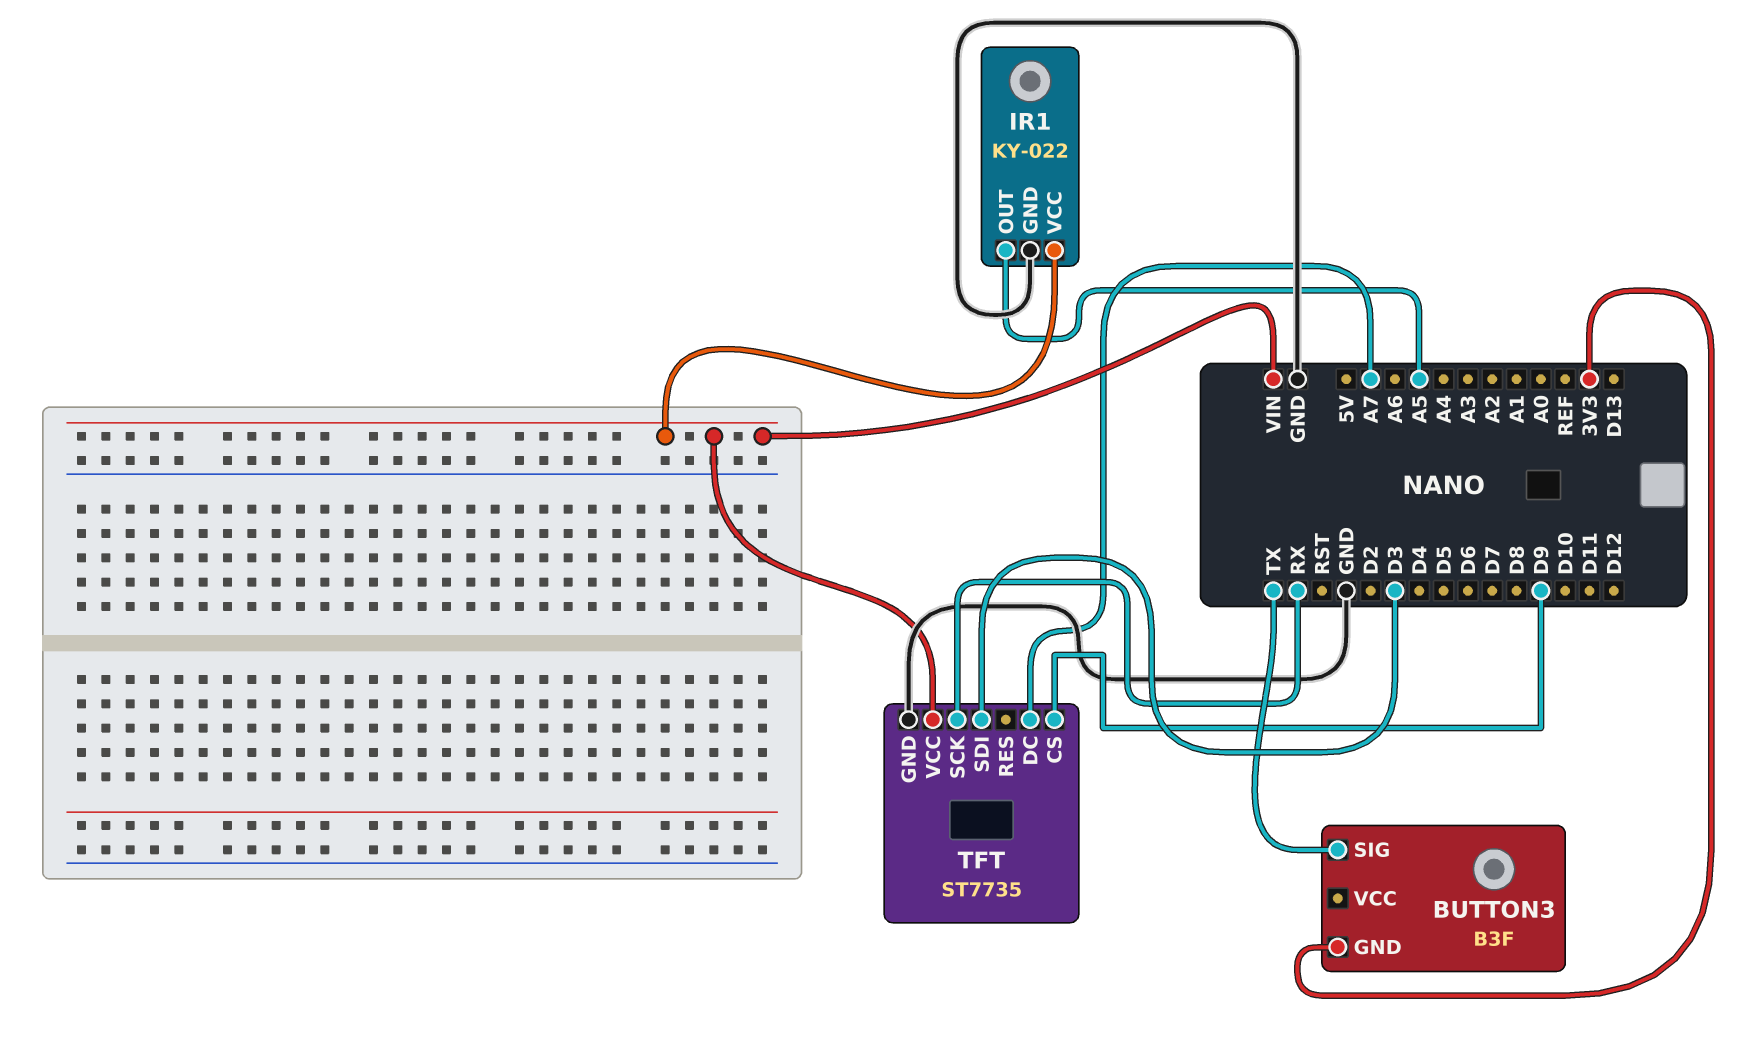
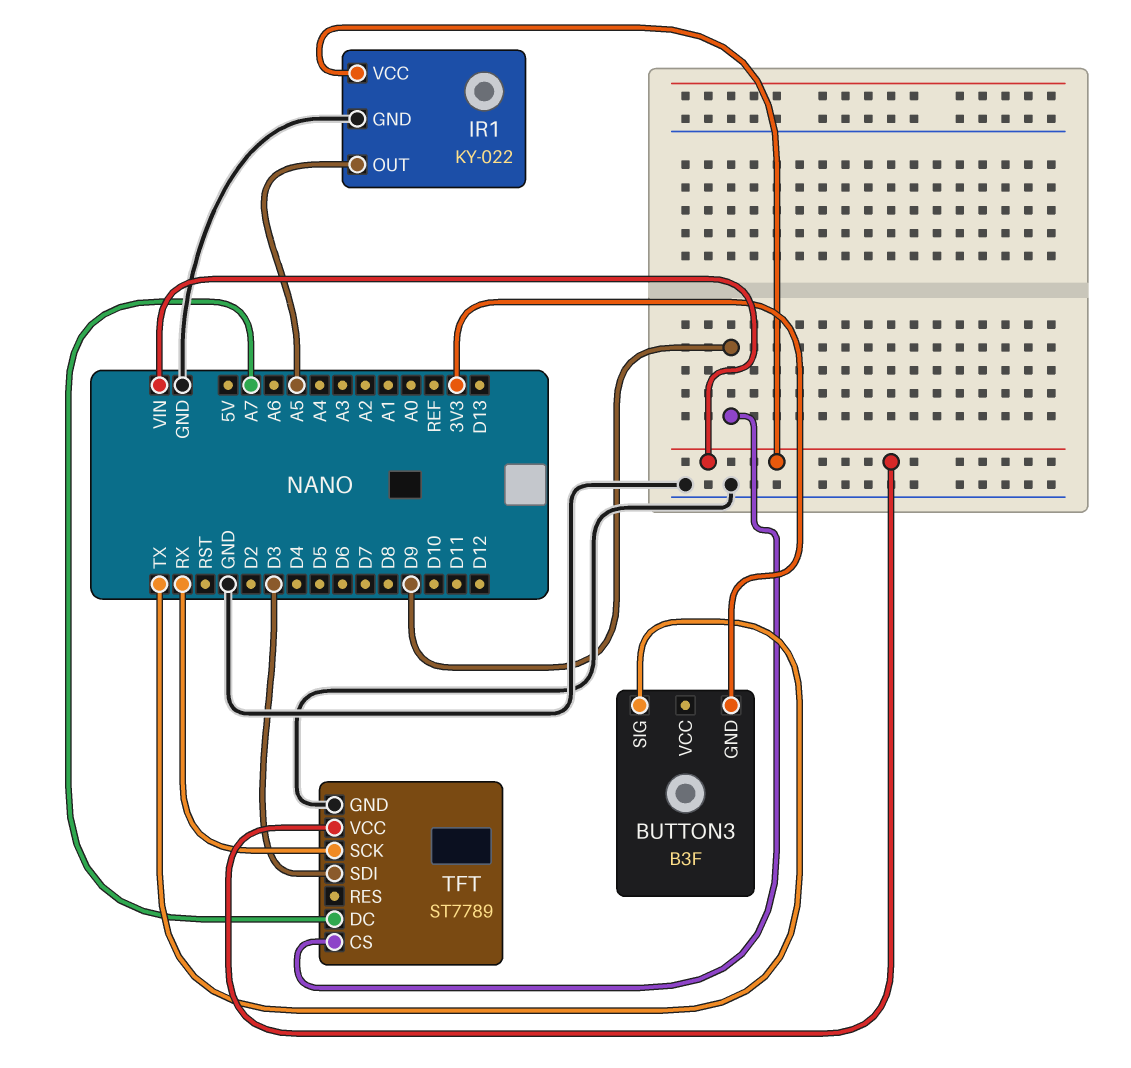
TFT: ST7735 -> ST7789

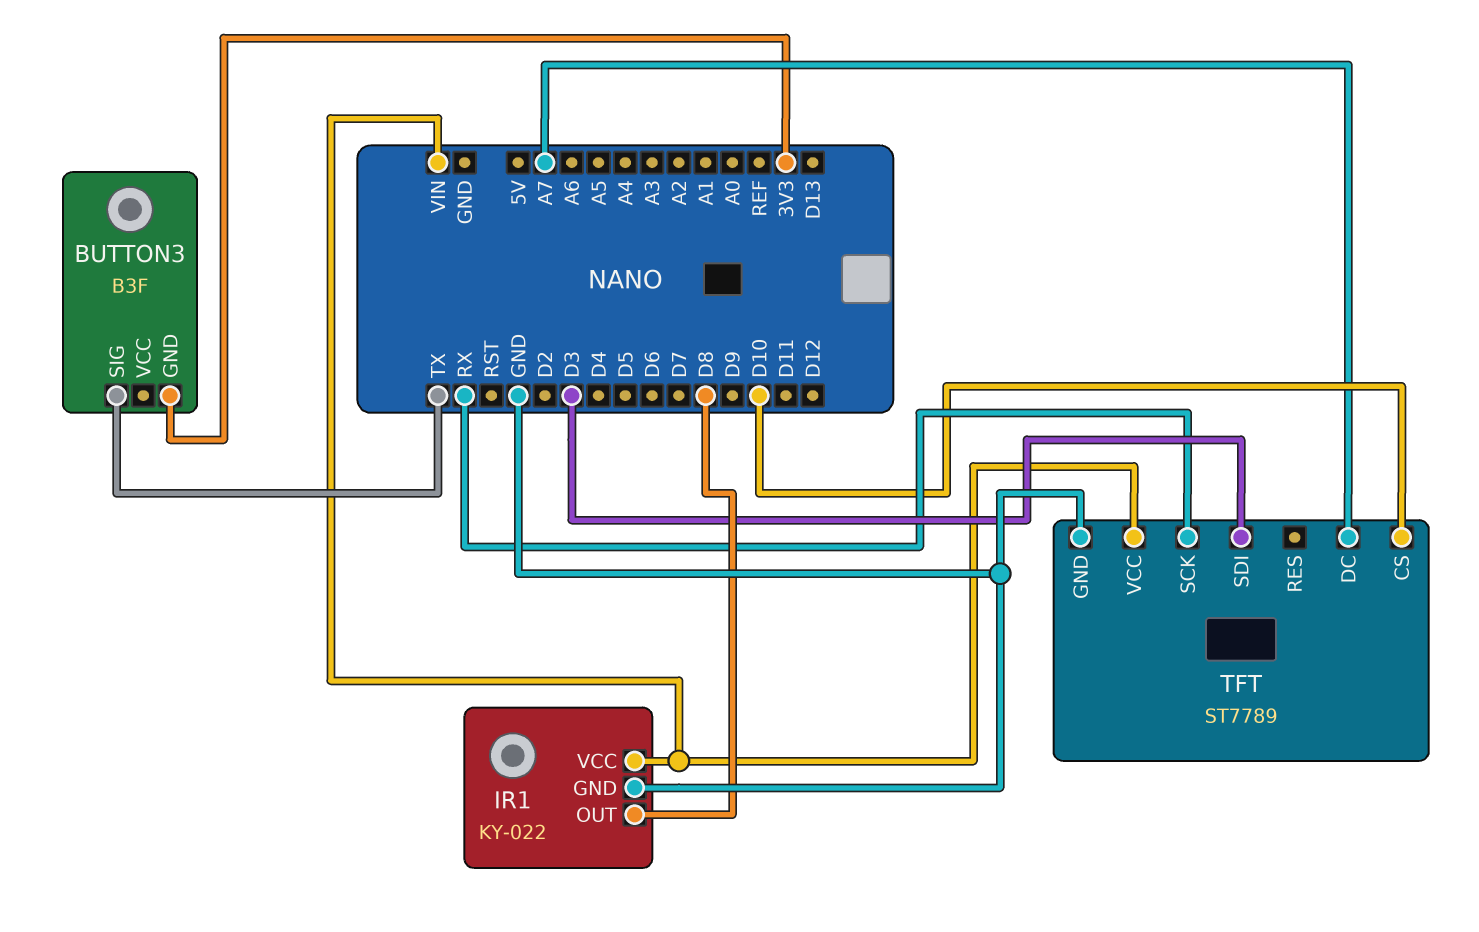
IR1 pin OUT: A5 -> D8
TFT pin CS: D9 -> D10

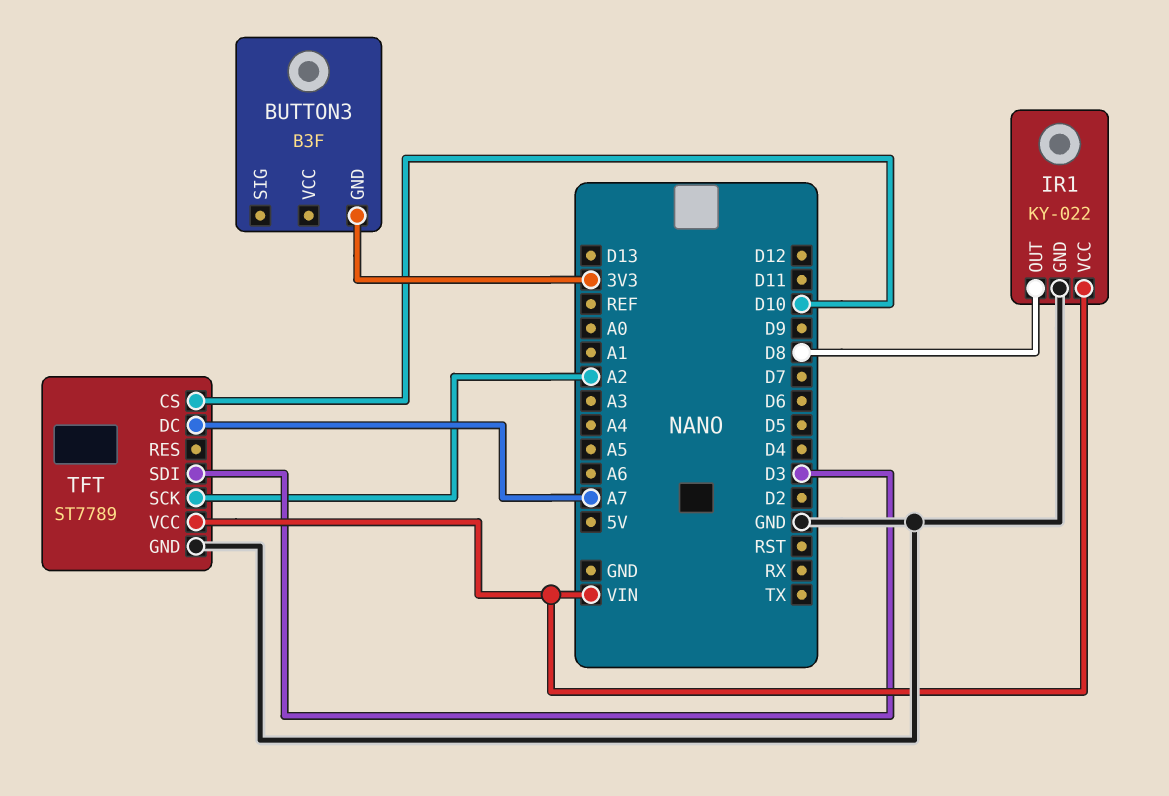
BUTTON3 pin SIG: TX -> none
TFT pin SCK: RX -> A2

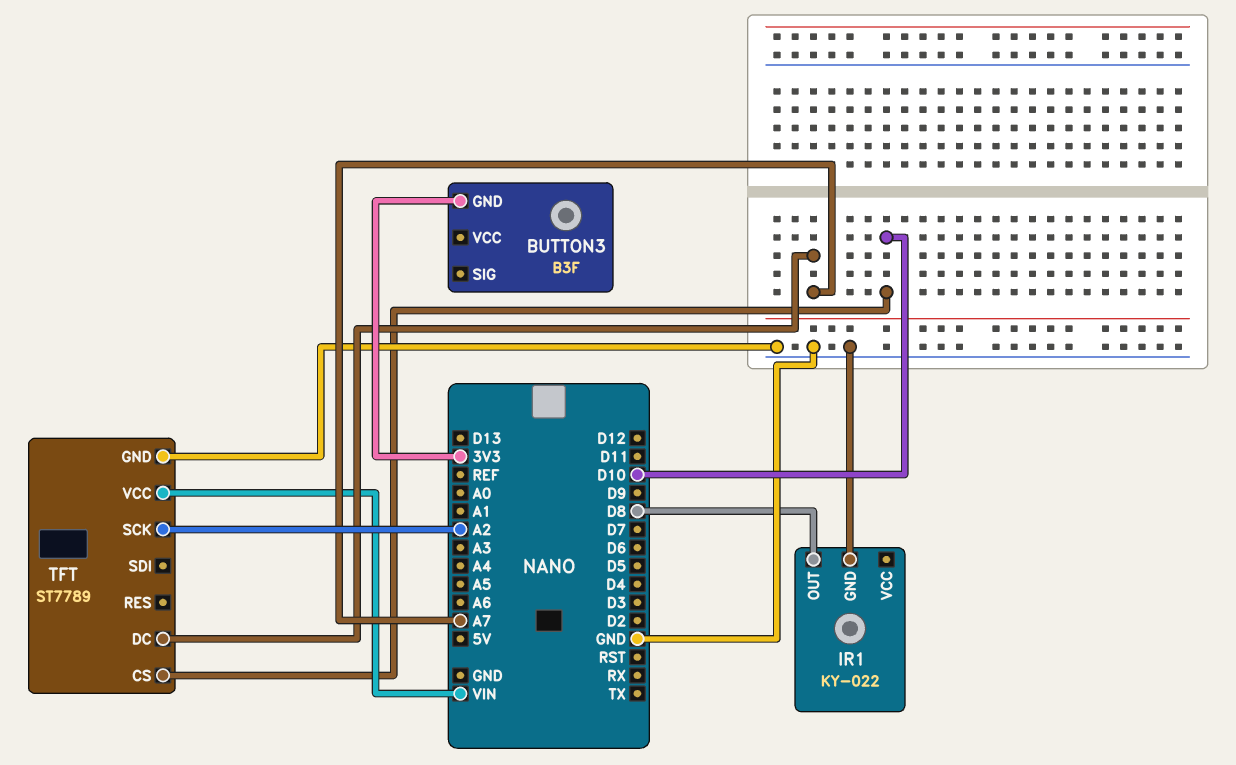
IR1 pin VCC: VIN -> none
TFT pin SDI: D3 -> none

